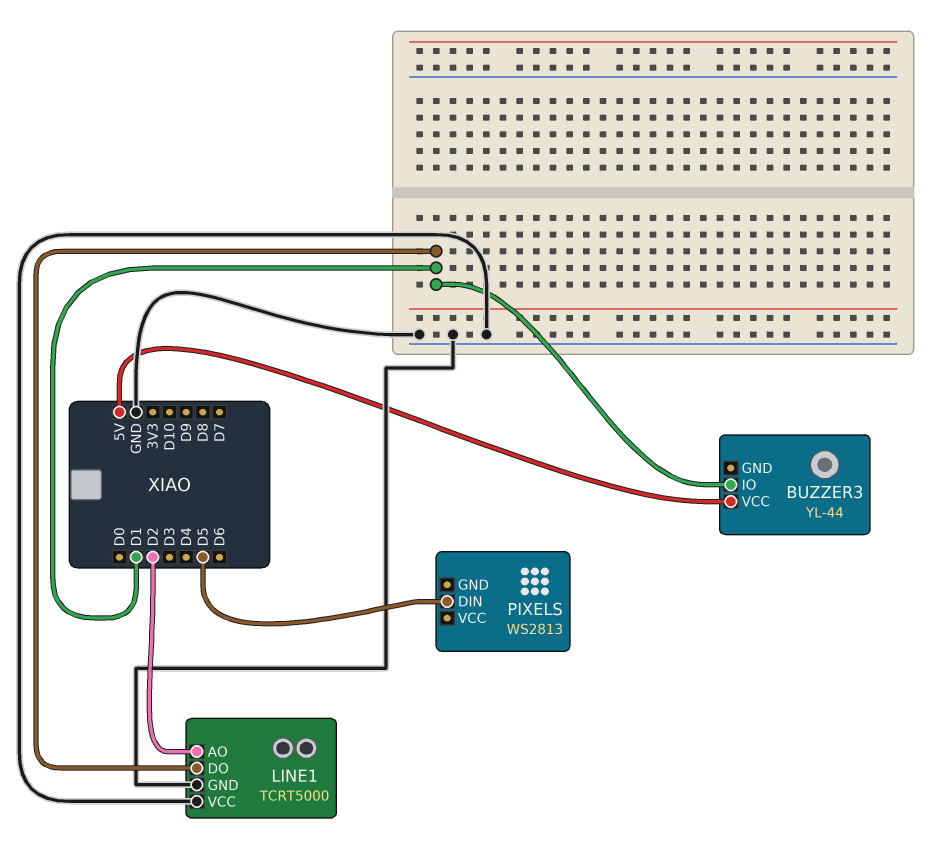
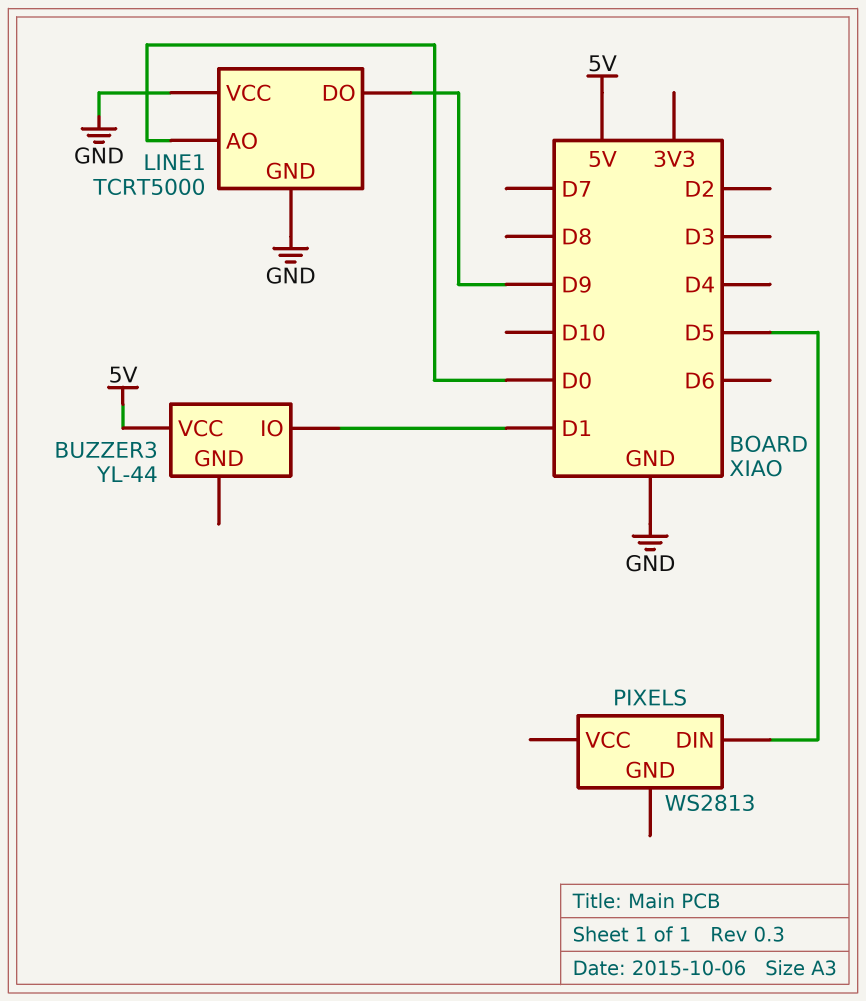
LINE1 pin AO: D2 -> D0
LINE1 pin DO: D1 -> D9

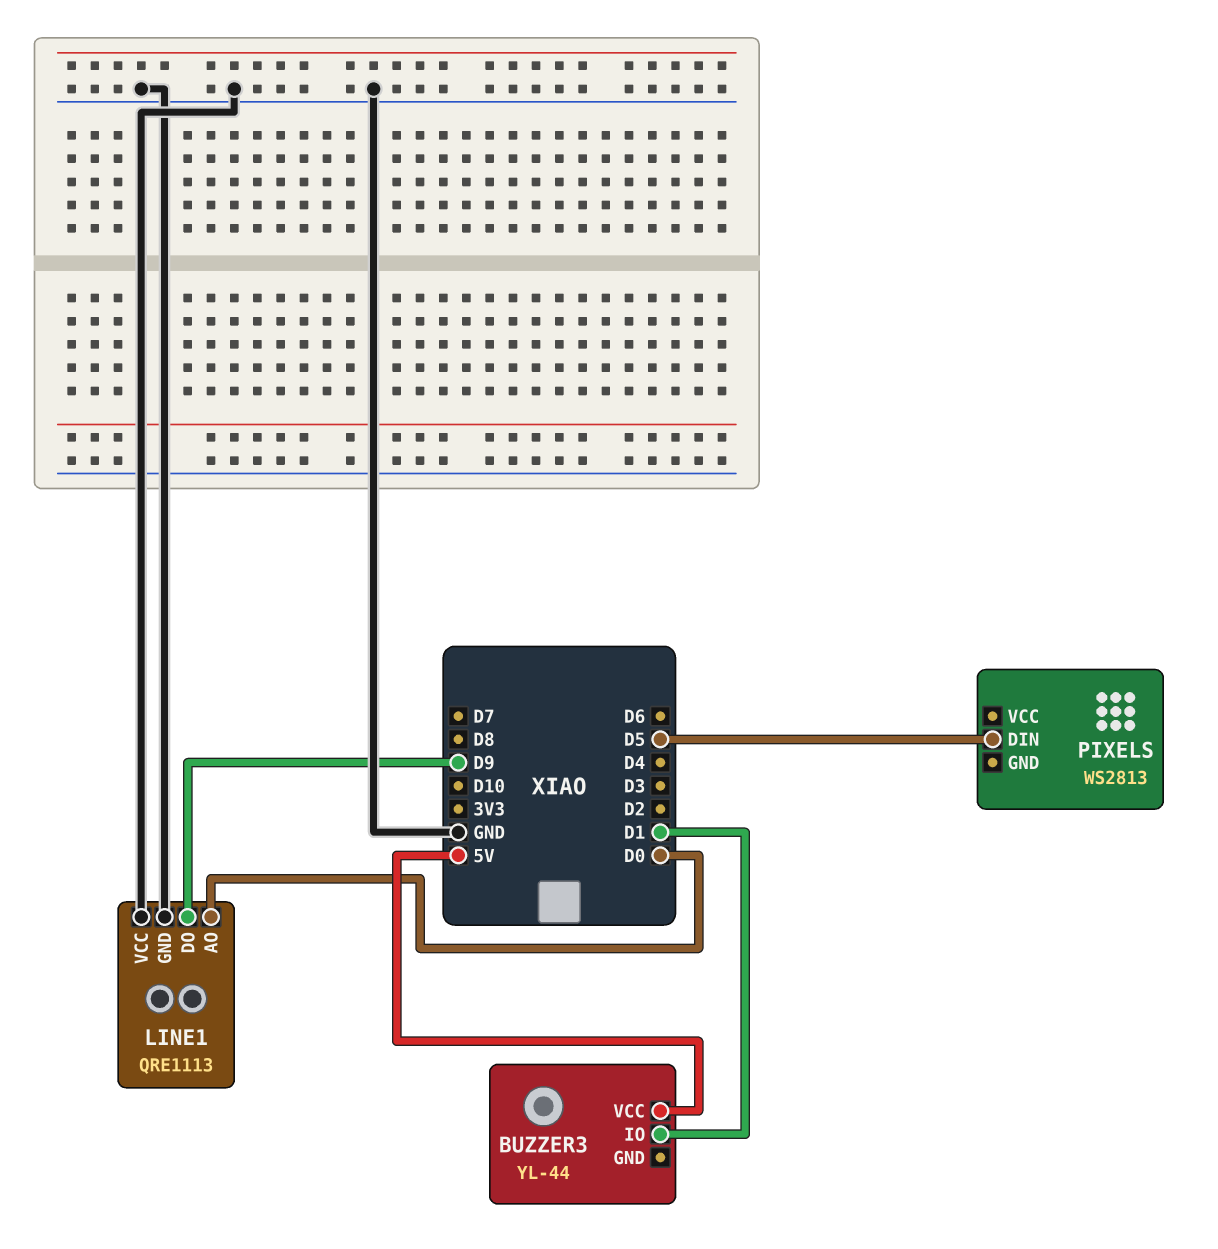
LINE1: TCRT5000 -> QRE1113

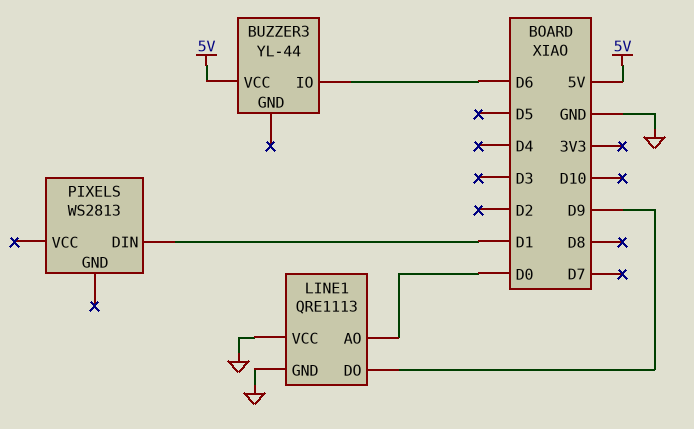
BUZZER3 pin IO: D1 -> D6
PIXELS pin DIN: D5 -> D1

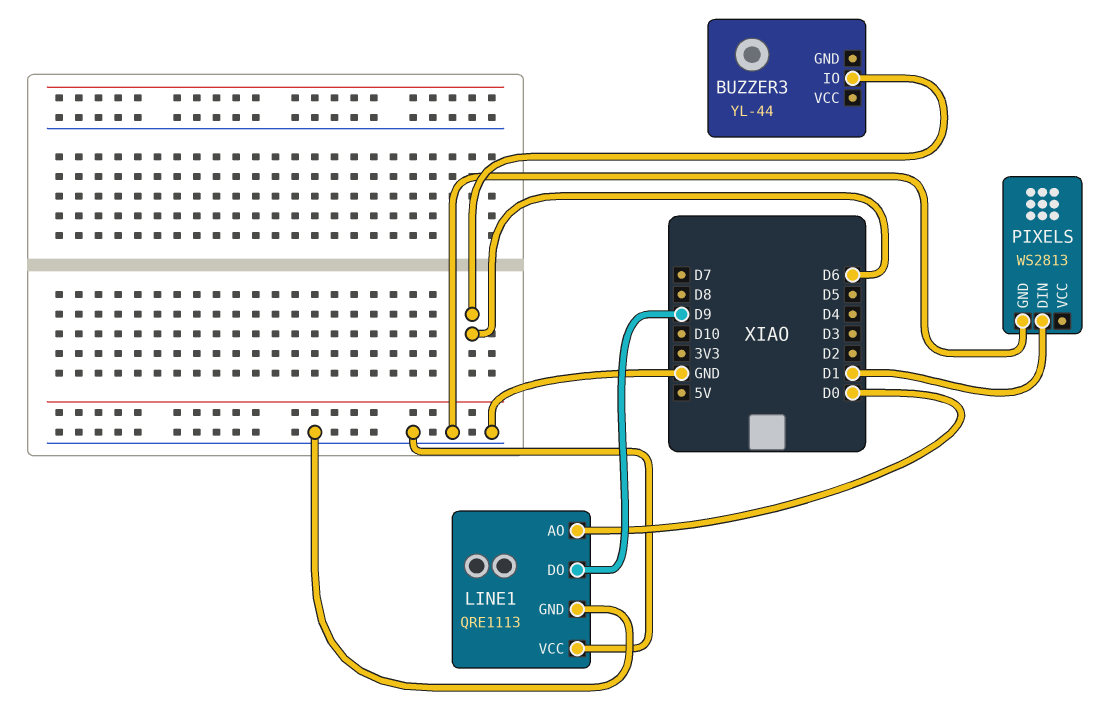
BUZZER3 pin VCC: 5V -> none
PIXELS pin GND: none -> GND

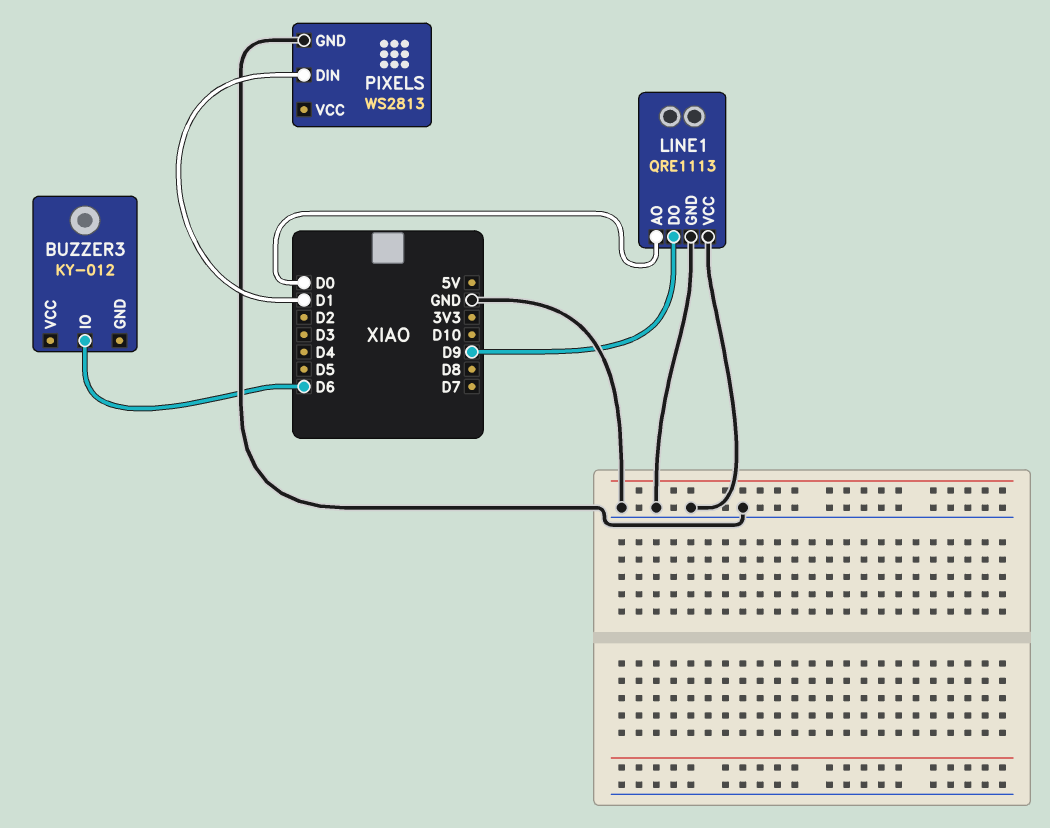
BUZZER3: YL-44 -> KY-012

